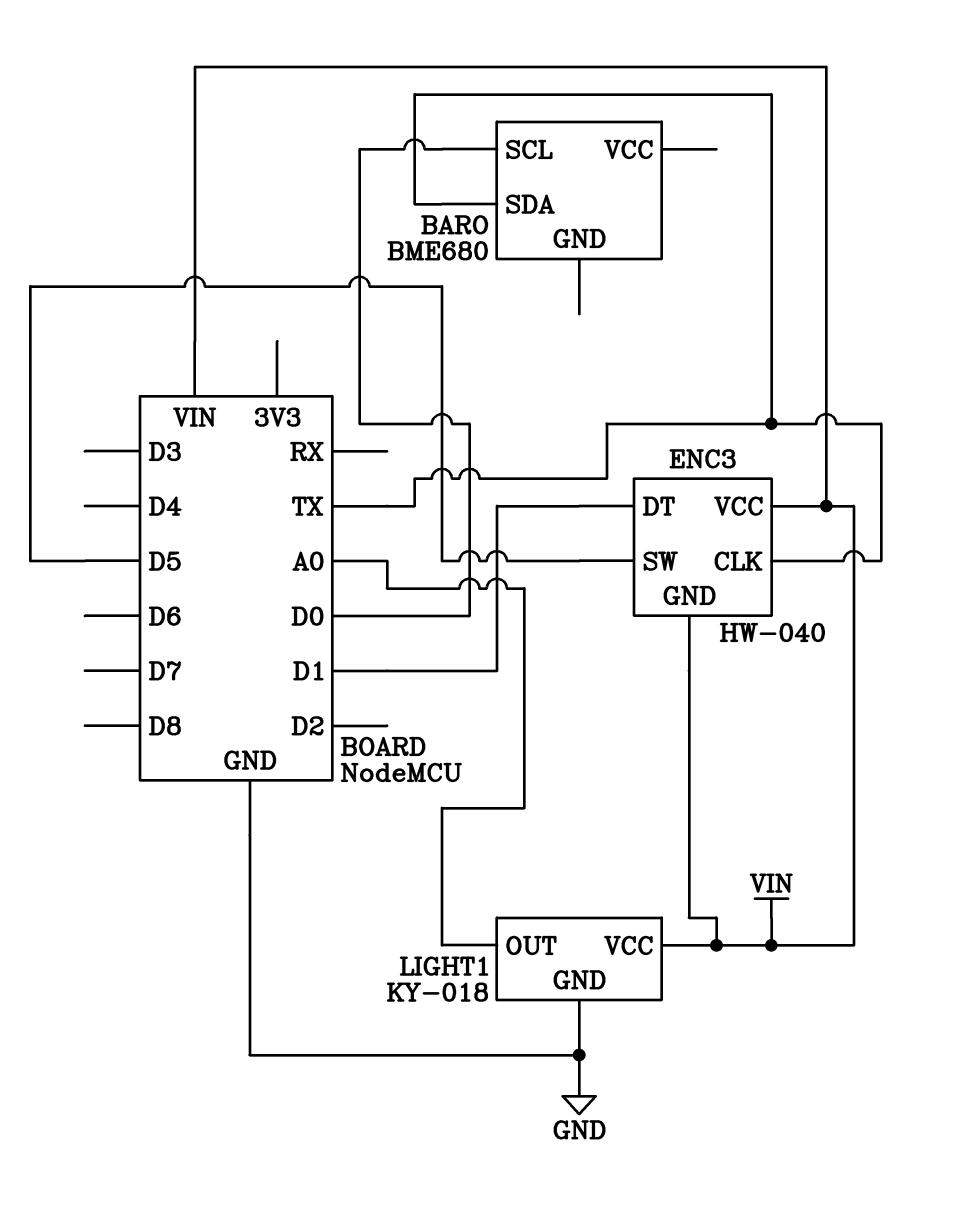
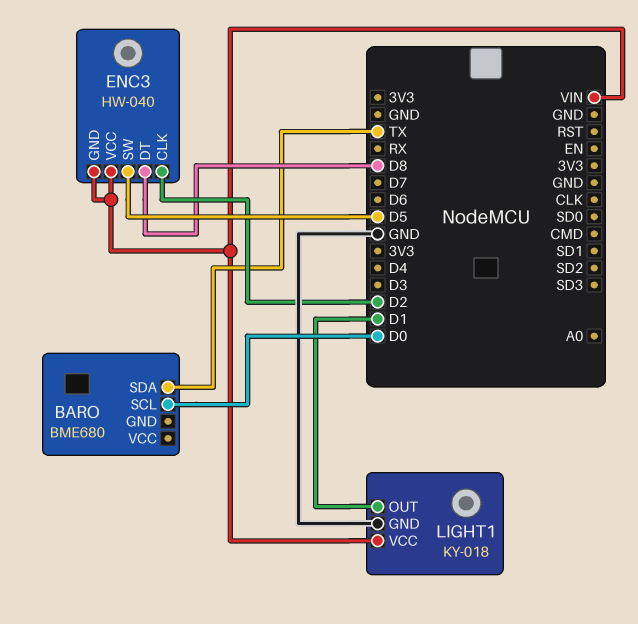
ENC3 pin CLK: TX -> D2
ENC3 pin DT: D1 -> D8
LIGHT1 pin OUT: A0 -> D1

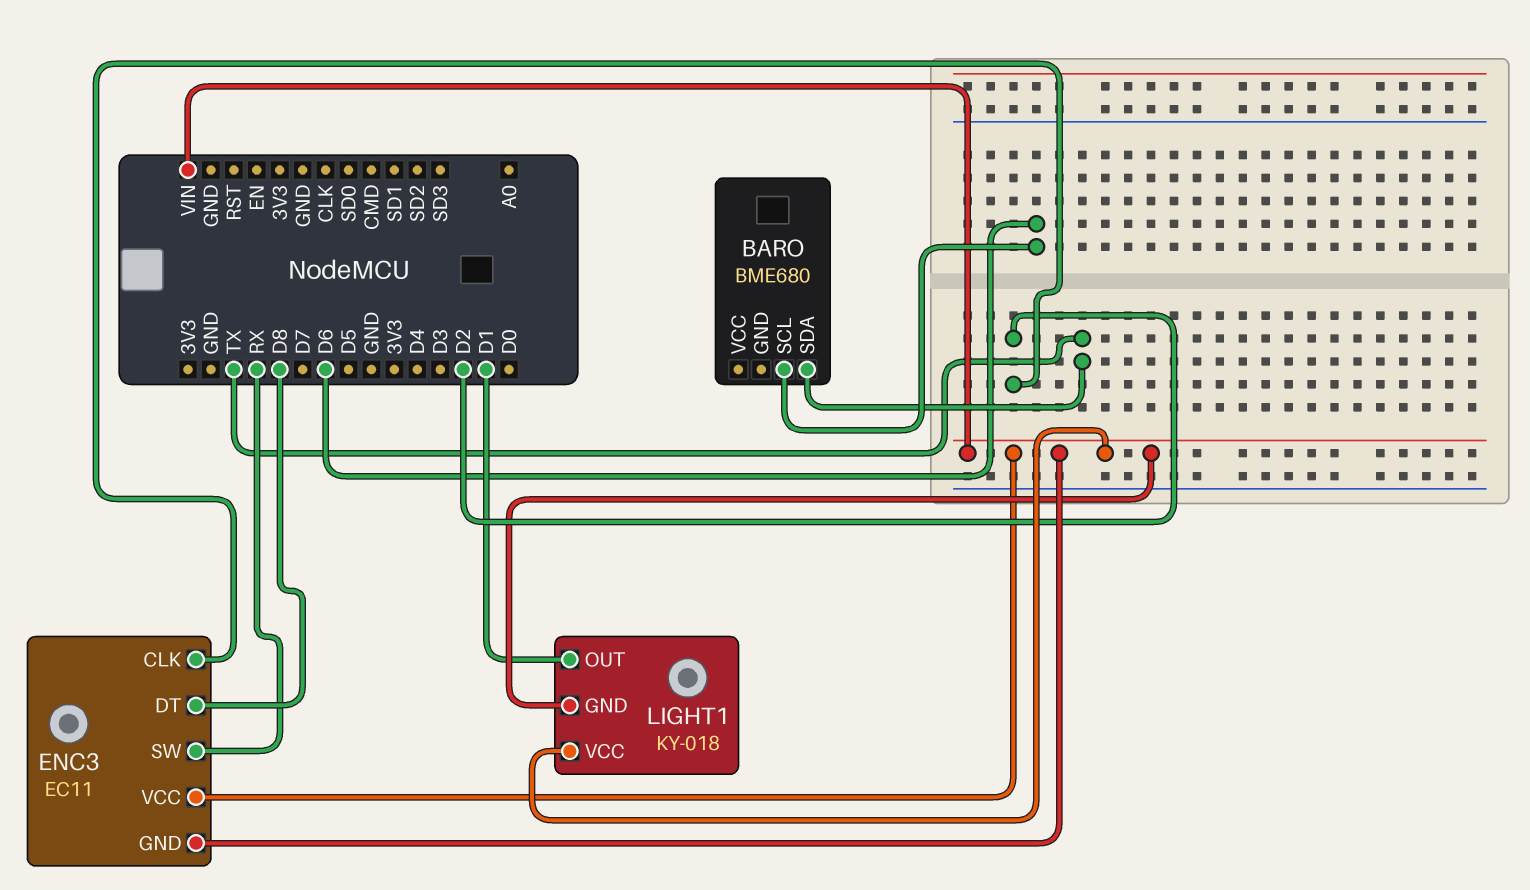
BARO pin SCL: D0 -> D6
ENC3: HW-040 -> EC11
ENC3 pin SW: D5 -> RX
LIGHT1 pin GND: GND -> VIN

